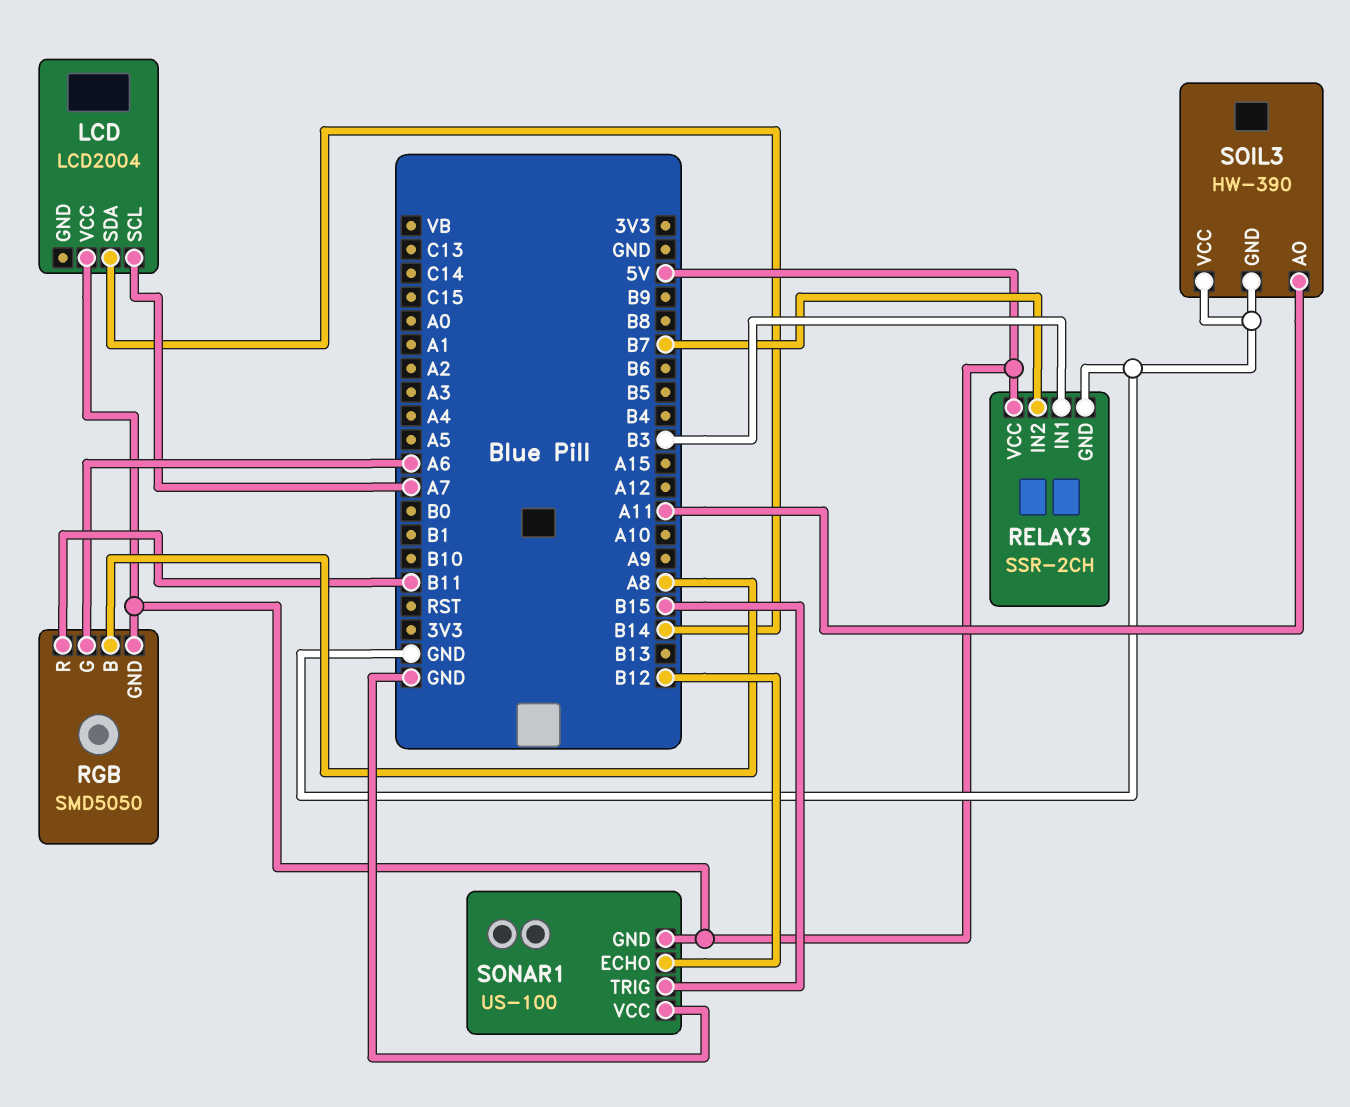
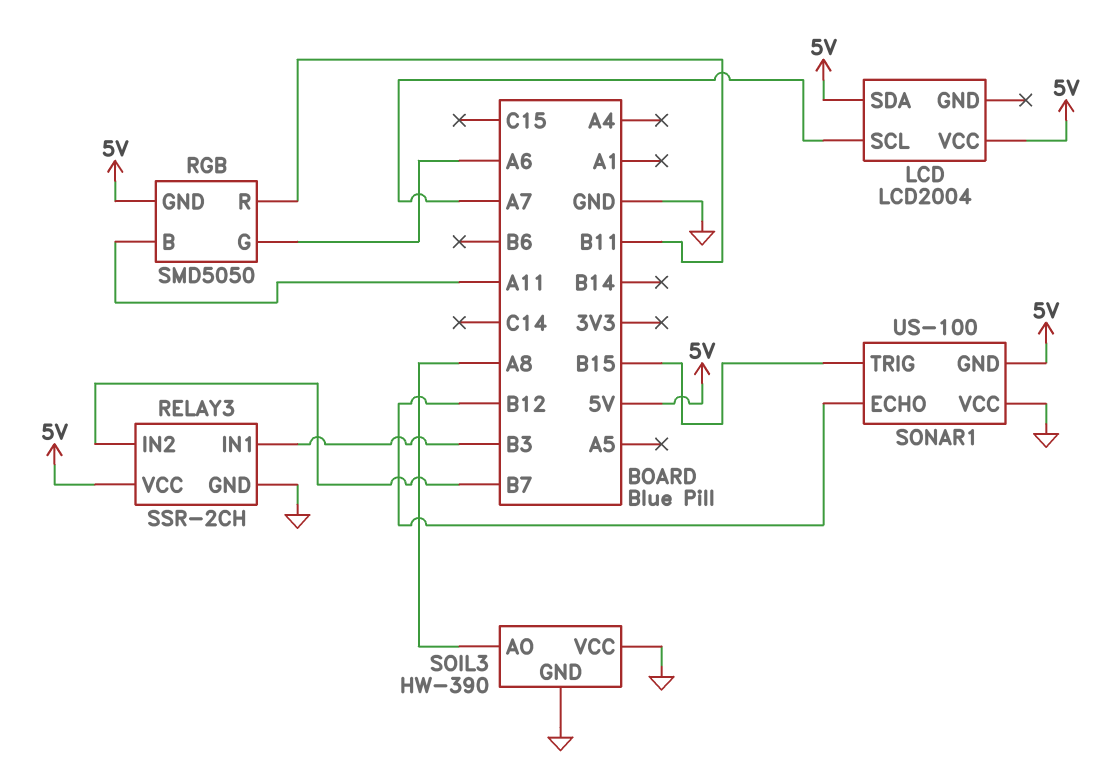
LCD pin SDA: B14 -> 5V
RGB pin B: A8 -> A11
SOIL3 pin AO: A11 -> A8

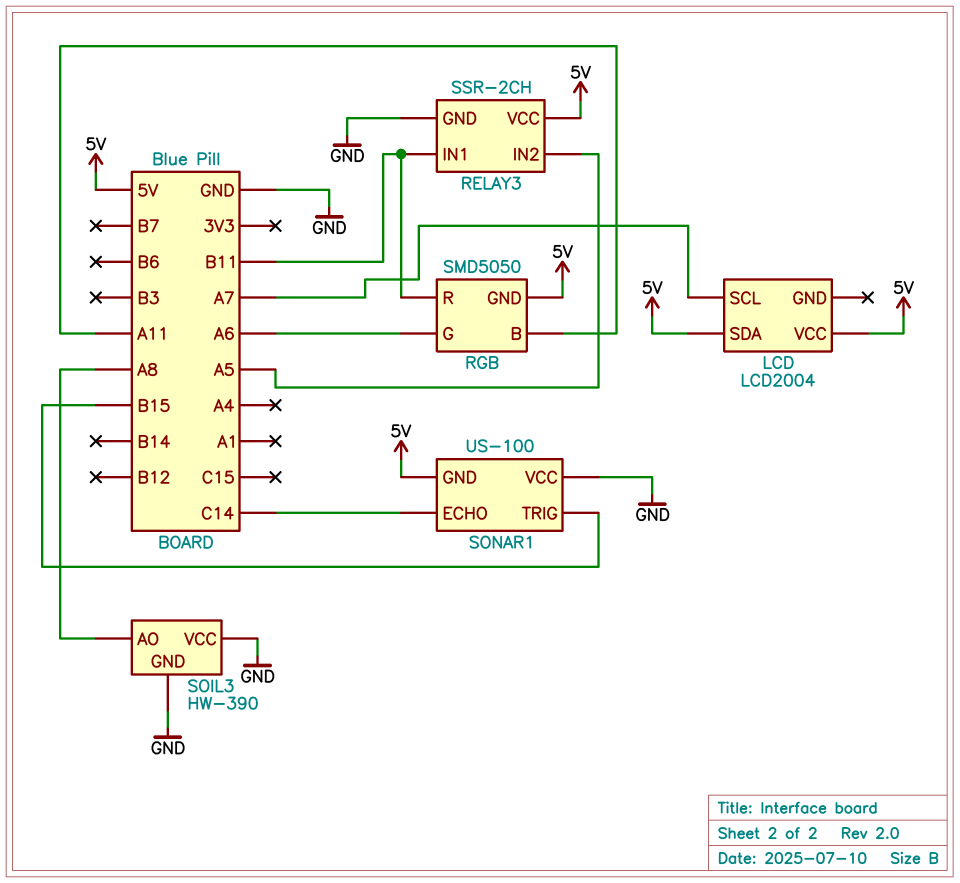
RELAY3 pin IN1: B3 -> B11
RELAY3 pin IN2: B7 -> A5
SONAR1 pin ECHO: B12 -> C14

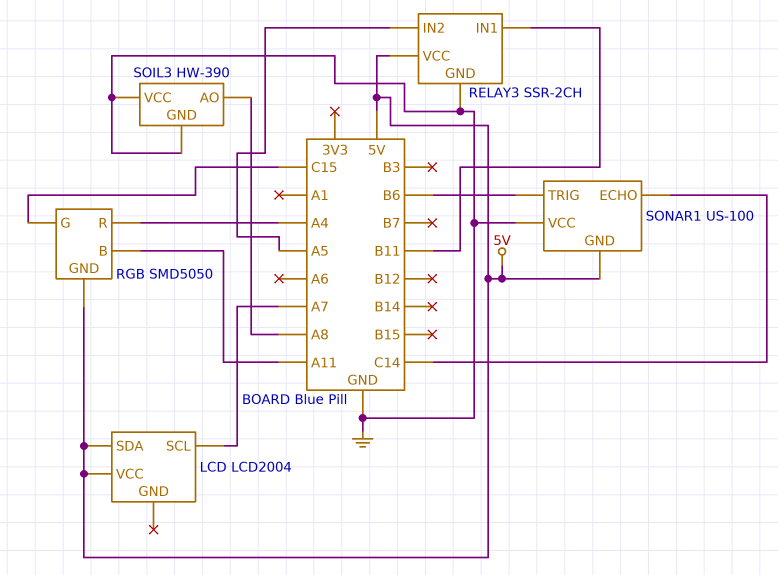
RGB pin G: A6 -> C15
RGB pin R: B11 -> A4
SONAR1 pin TRIG: B15 -> B6

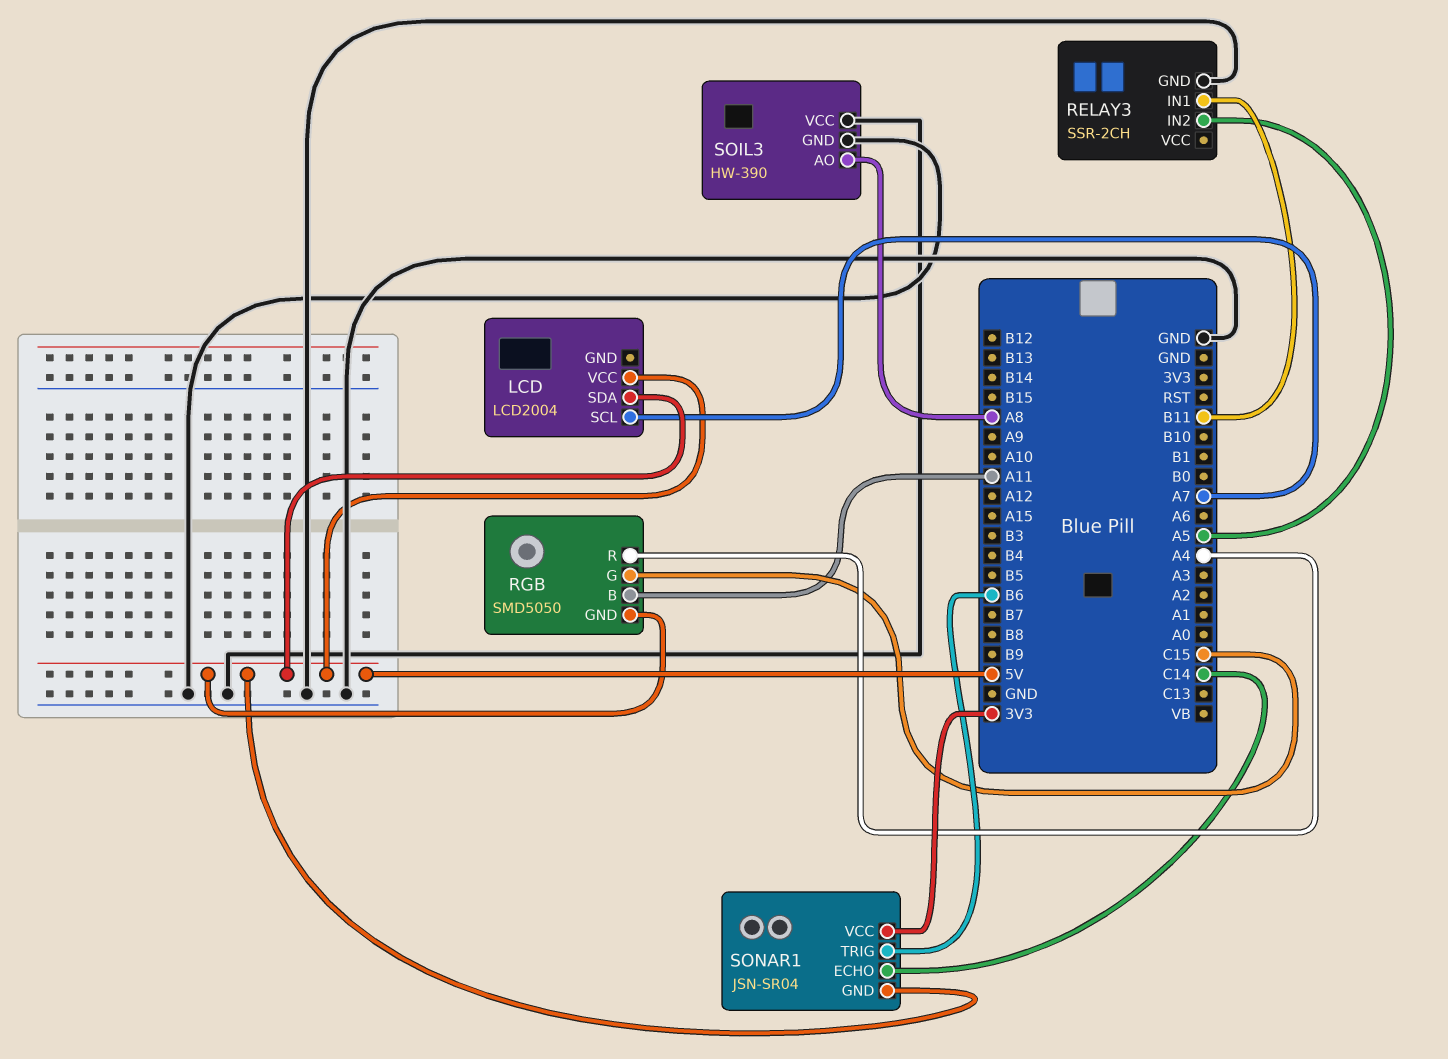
RELAY3 pin VCC: 5V -> none
SONAR1: US-100 -> JSN-SR04
SONAR1 pin VCC: GND -> 3V3

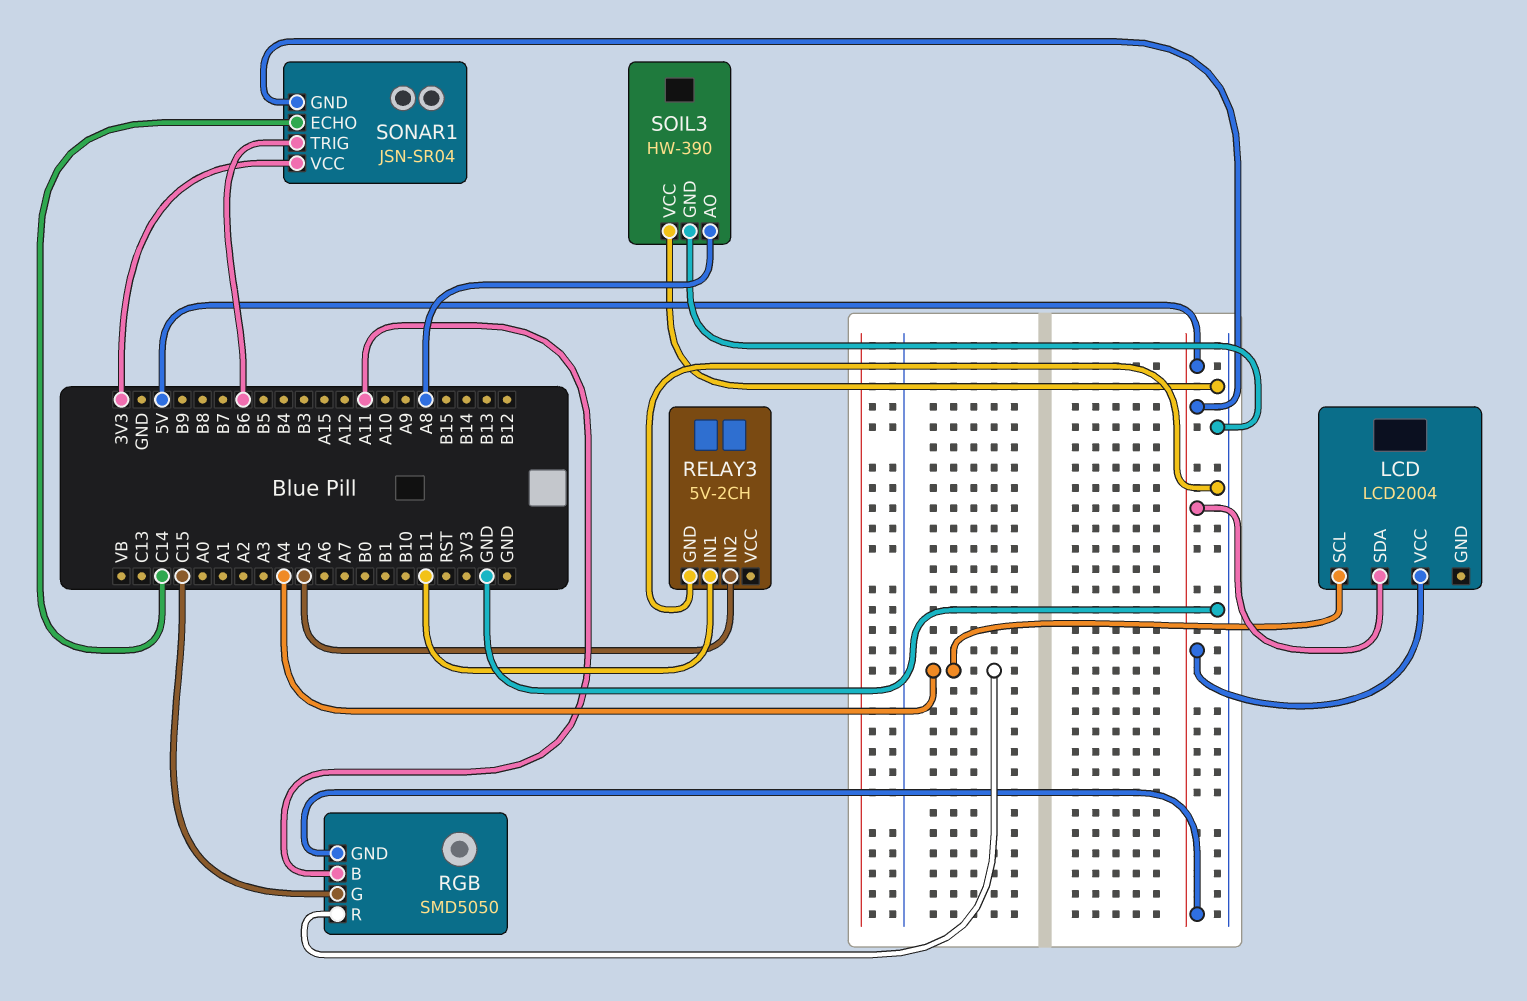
LCD pin SCL: A7 -> A4
RELAY3: SSR-2CH -> 5V-2CH

